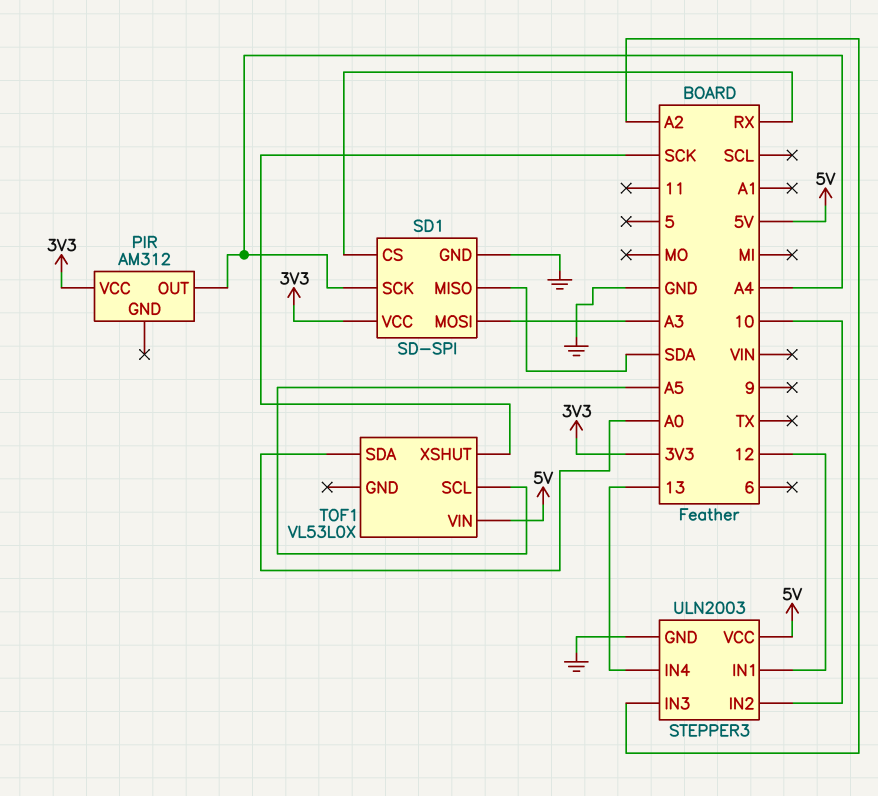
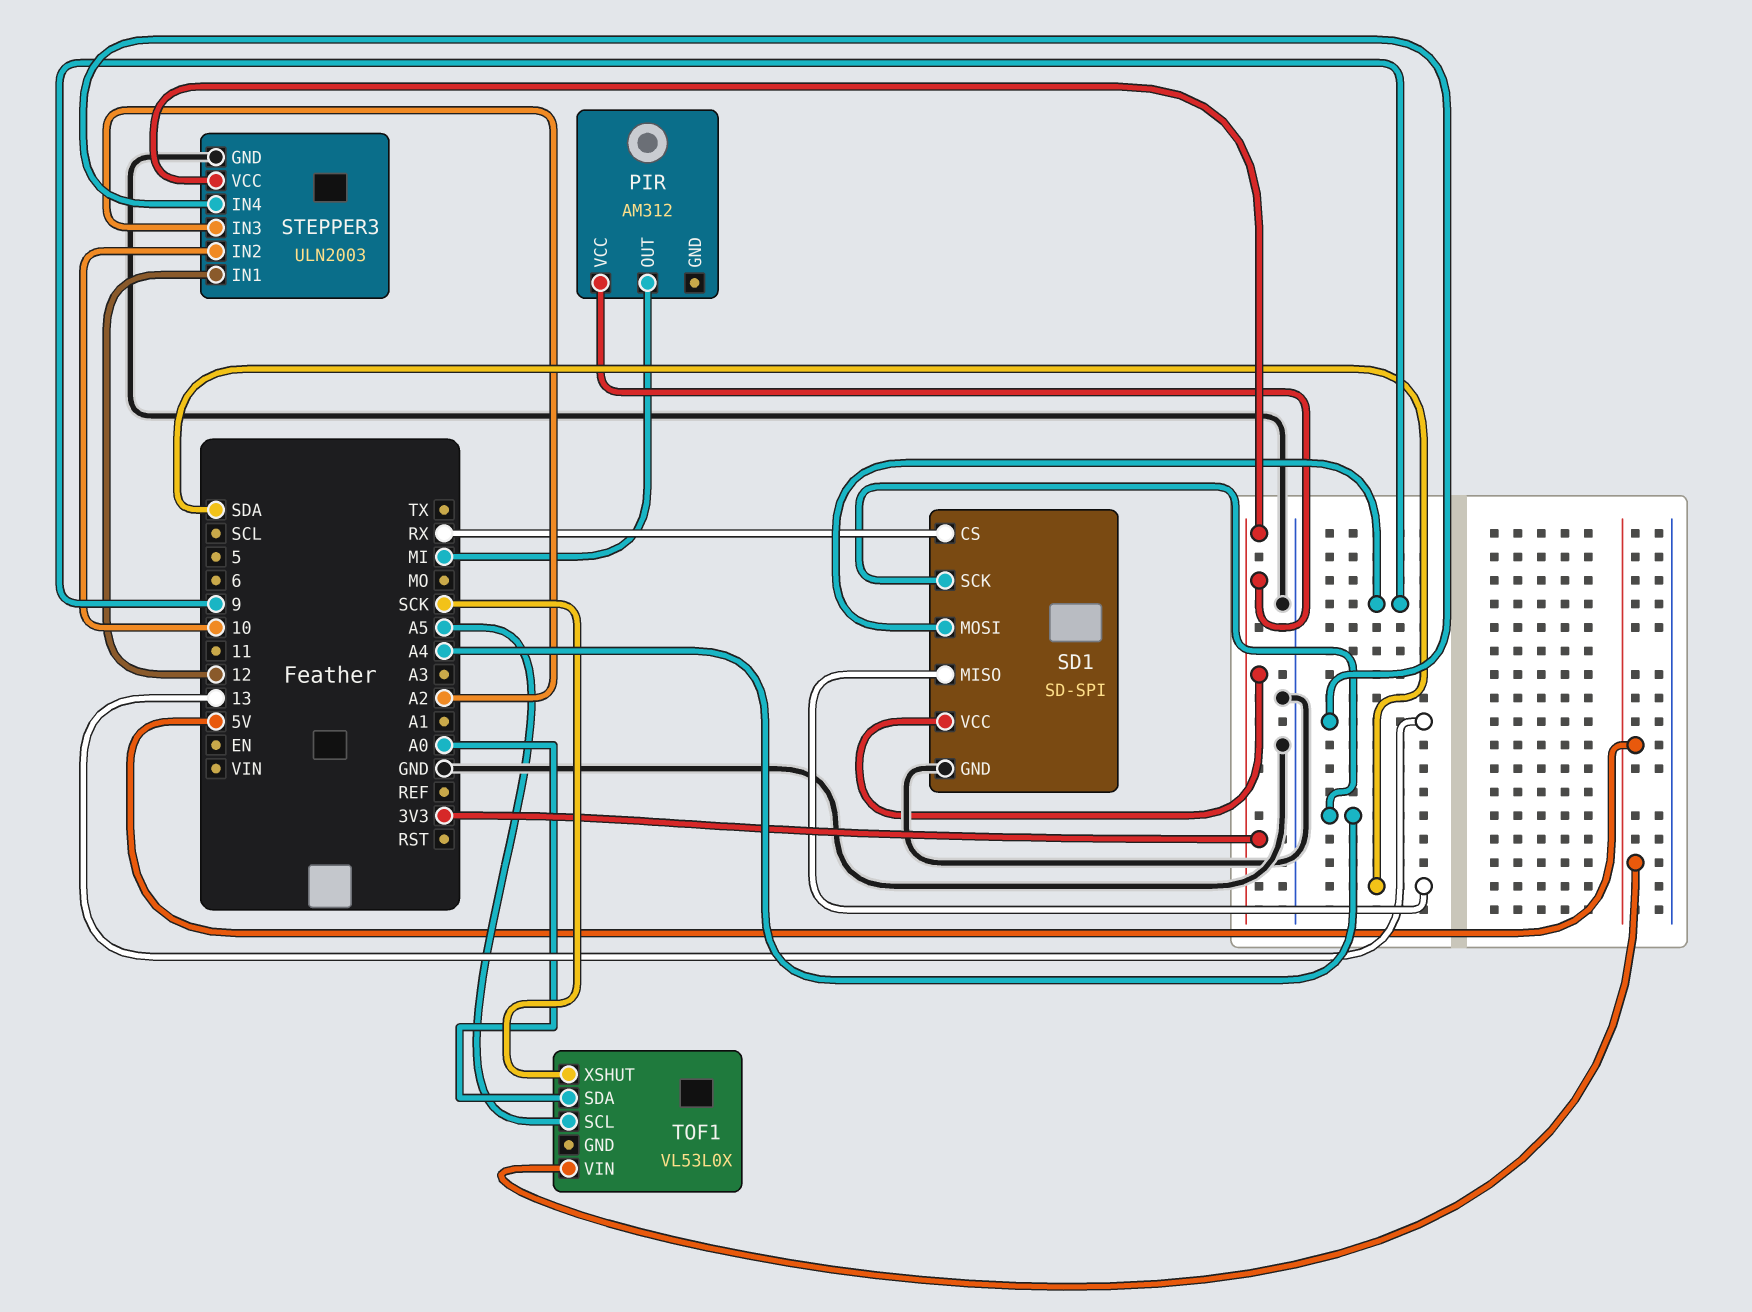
PIR pin OUT: A4 -> MI
SD1 pin MOSI: A3 -> 9
STEPPER3 pin VCC: 5V -> 3V3

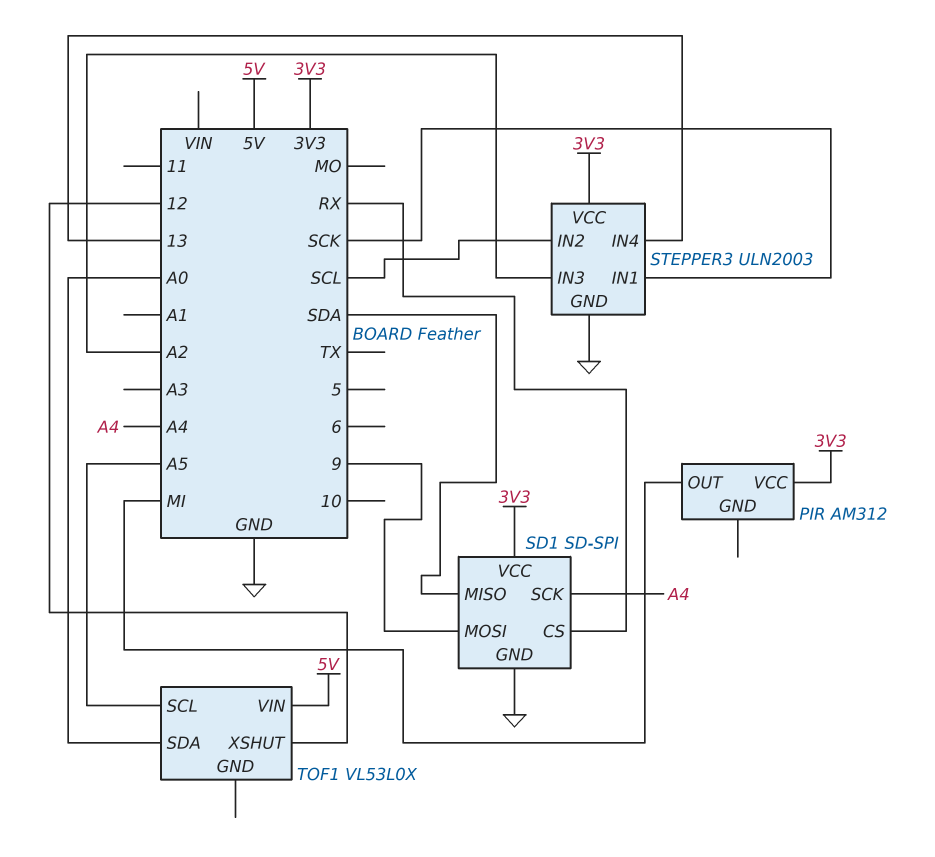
STEPPER3 pin IN1: 12 -> SCK
STEPPER3 pin IN2: 10 -> SCL
TOF1 pin XSHUT: SCK -> 12

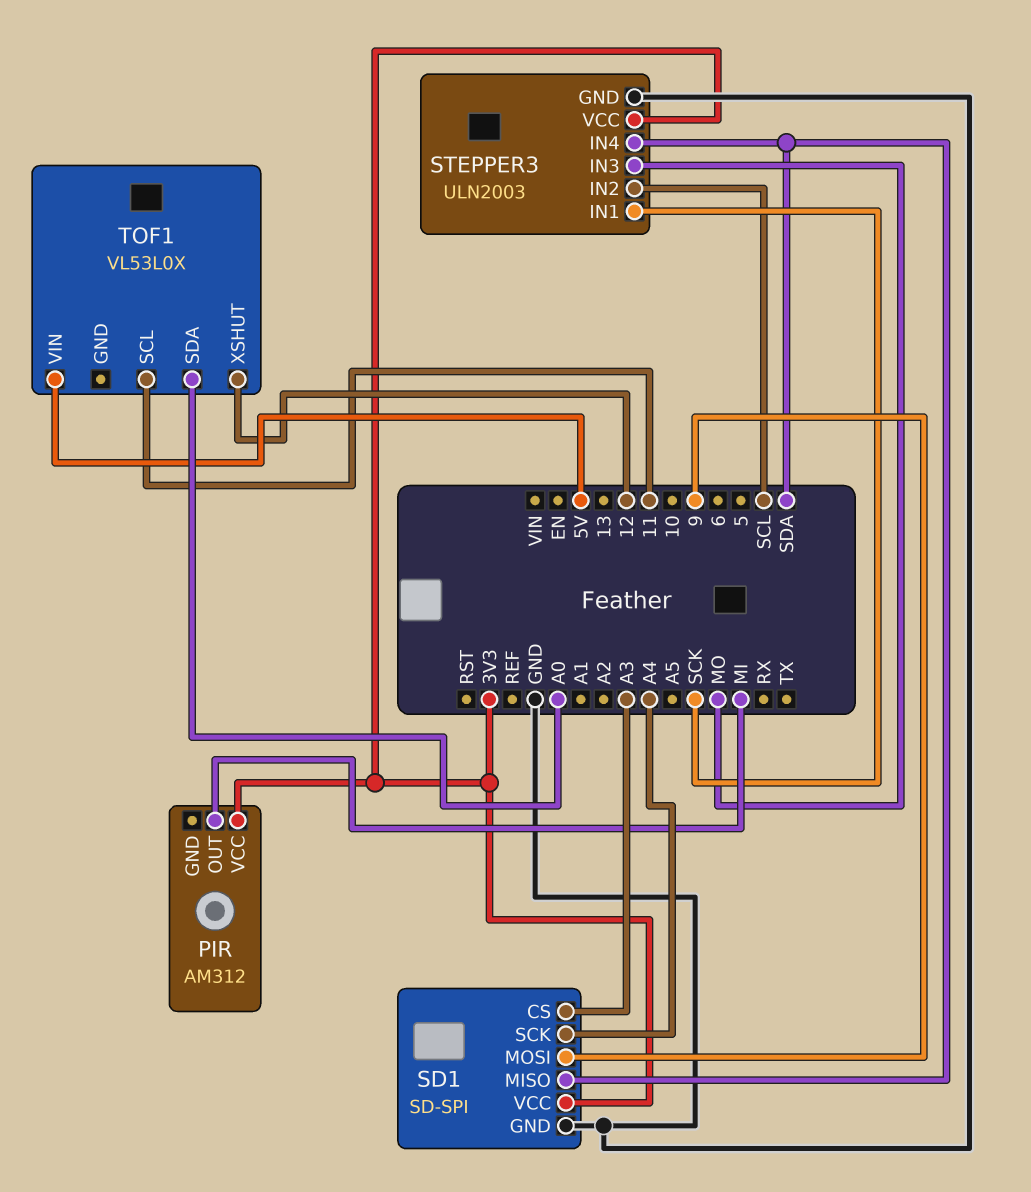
SD1 pin CS: RX -> A3
STEPPER3 pin IN3: A2 -> MO
STEPPER3 pin IN4: 13 -> SDA
TOF1 pin SCL: A5 -> 11

